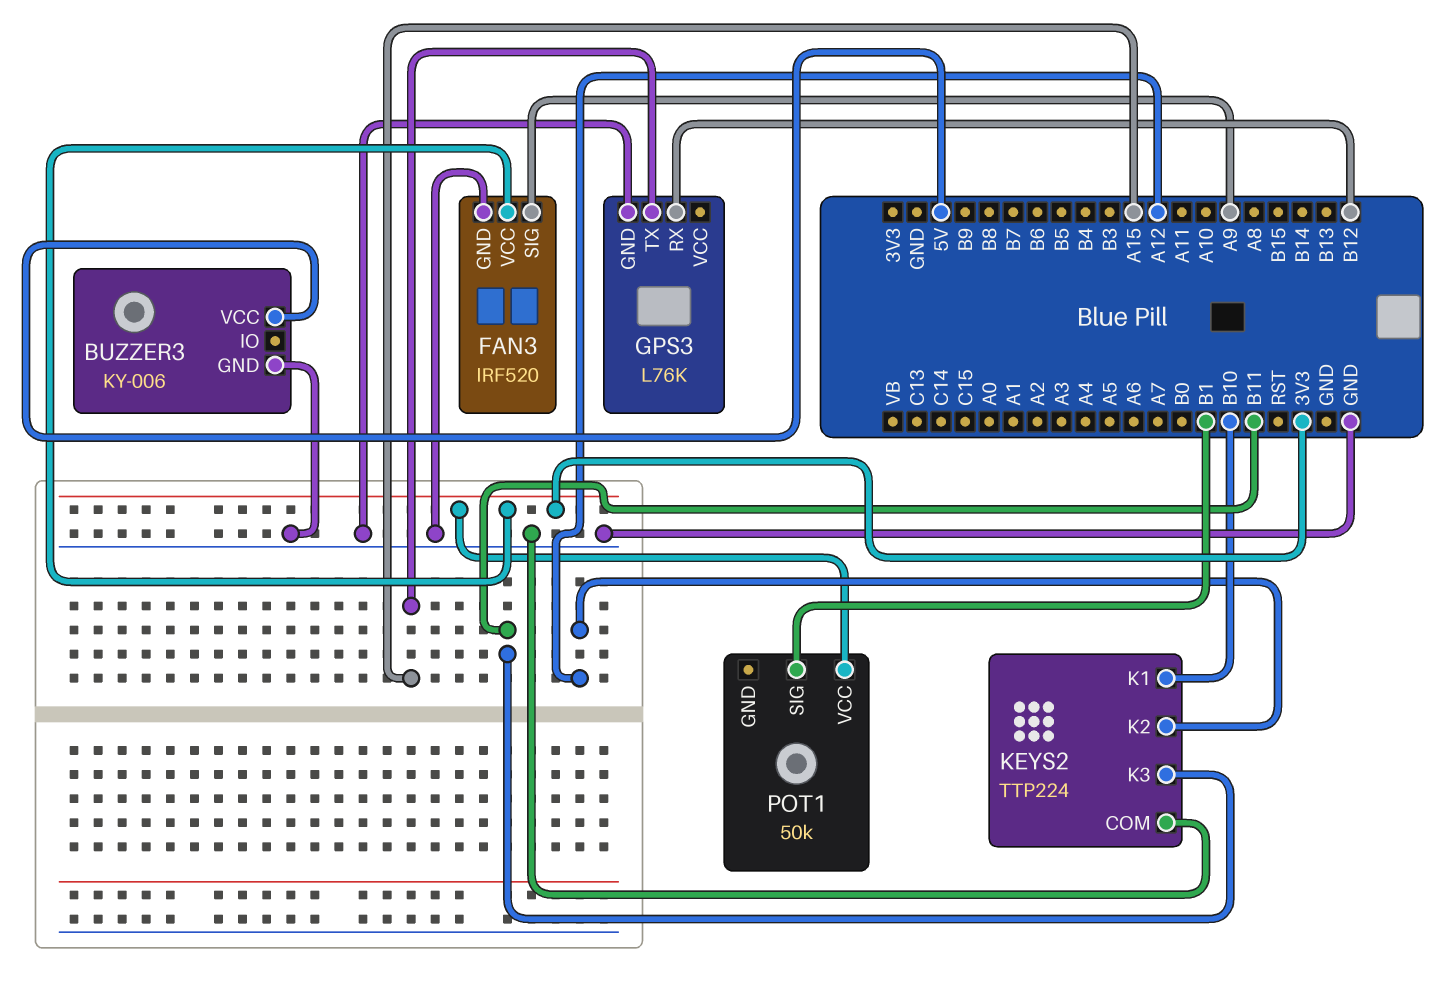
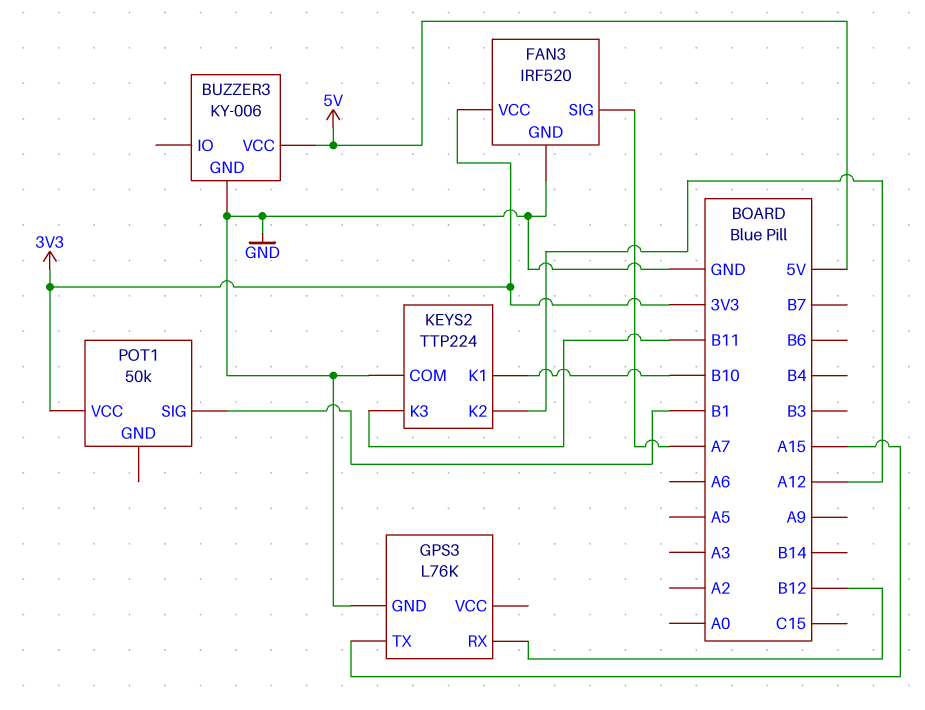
FAN3 pin SIG: A9 -> A7

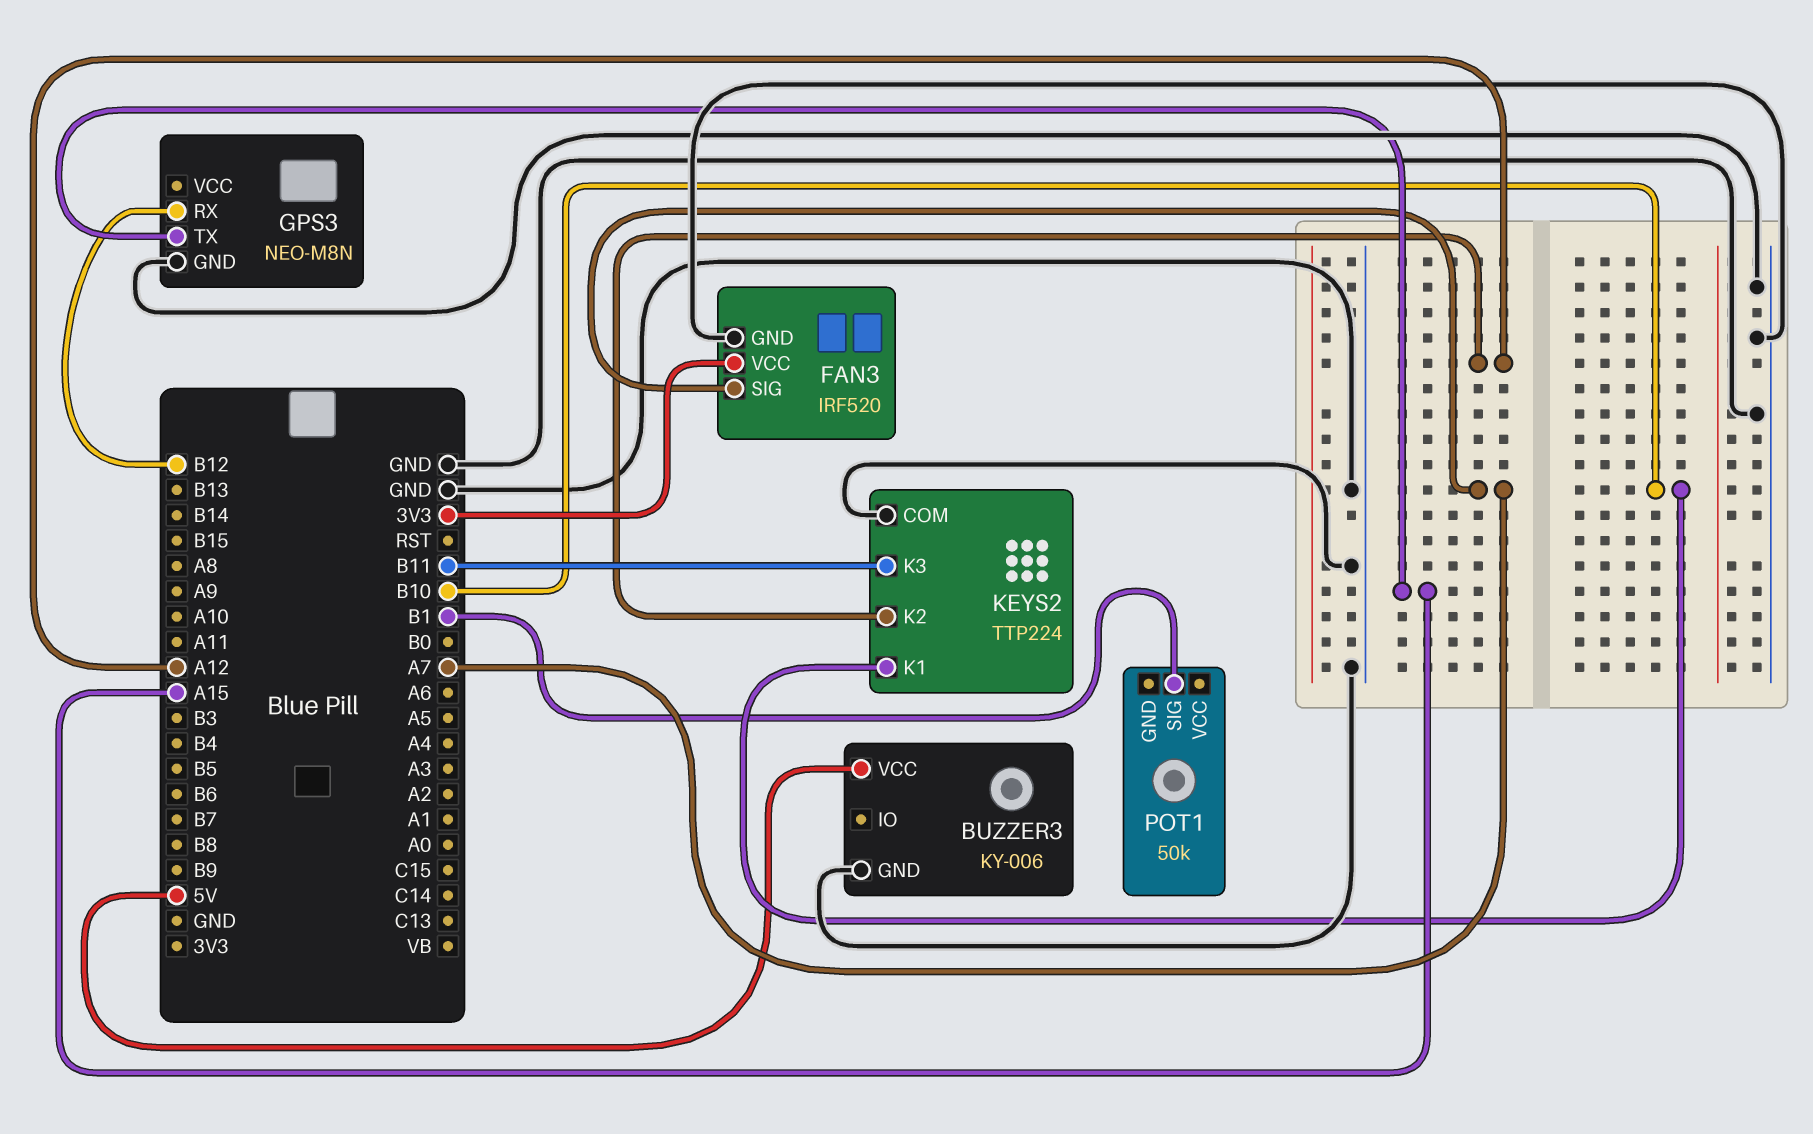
GPS3: L76K -> NEO-M8N
POT1 pin VCC: 3V3 -> none

